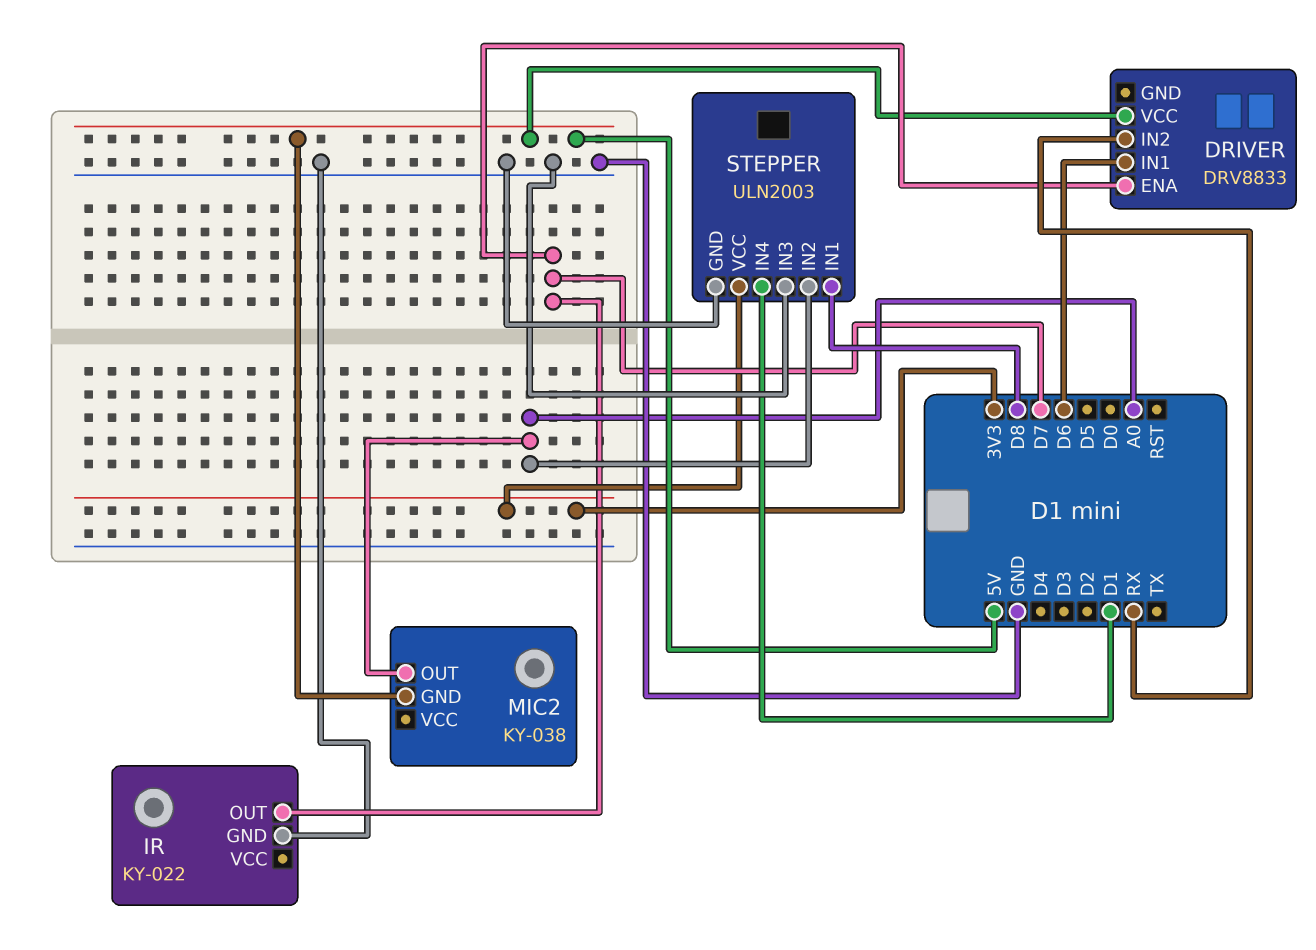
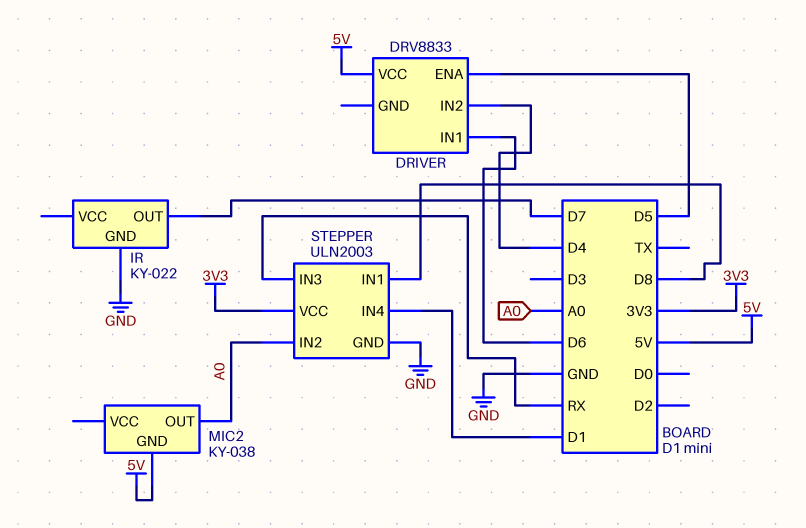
DRIVER pin ENA: D7 -> D5
DRIVER pin IN2: RX -> D4
STEPPER pin IN3: GND -> RX

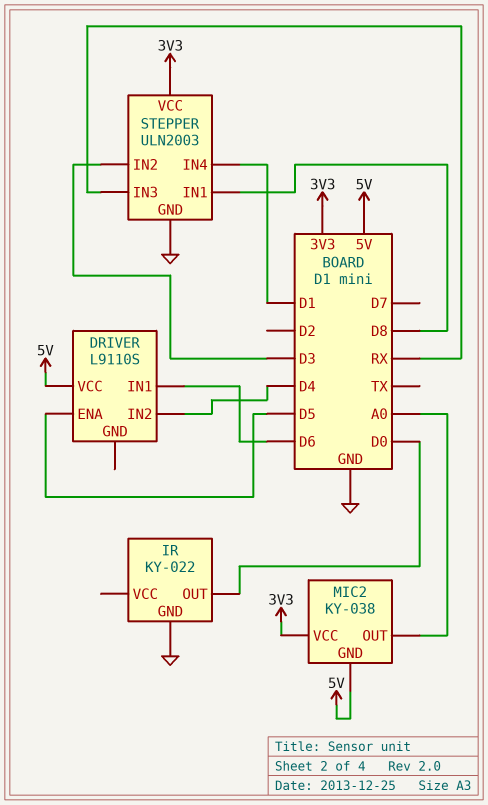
DRIVER: DRV8833 -> L9110S
IR pin OUT: D7 -> D0
MIC2 pin VCC: none -> 3V3
STEPPER pin IN2: A0 -> D3

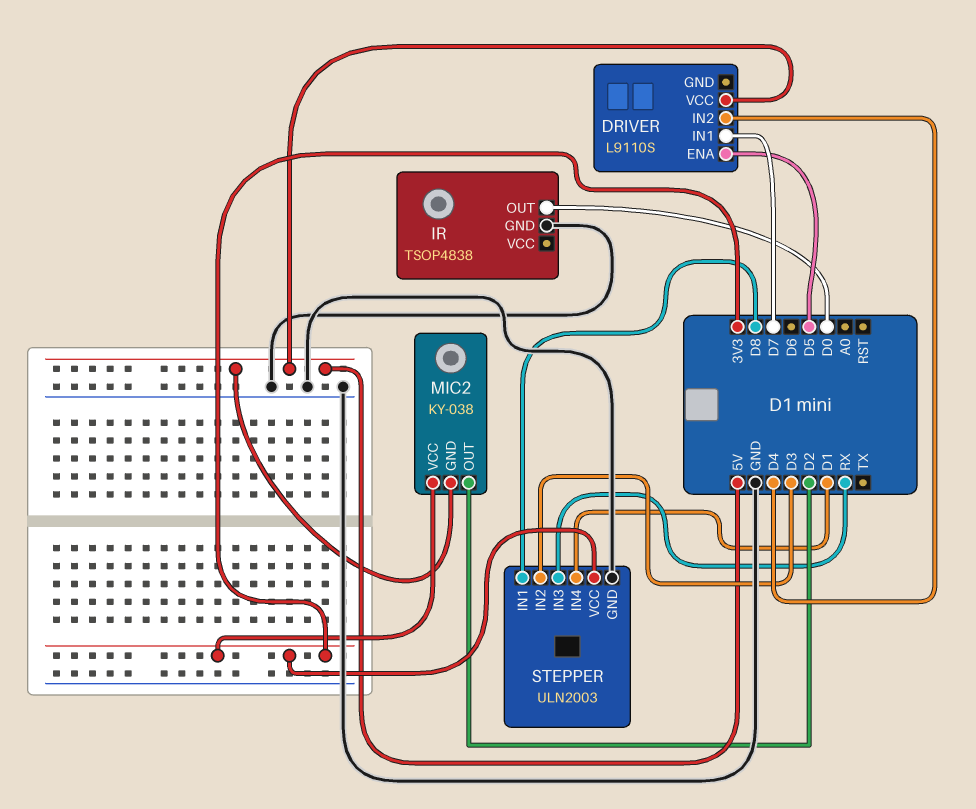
DRIVER pin IN1: D6 -> D7
IR: KY-022 -> TSOP4838
MIC2 pin OUT: A0 -> D2

